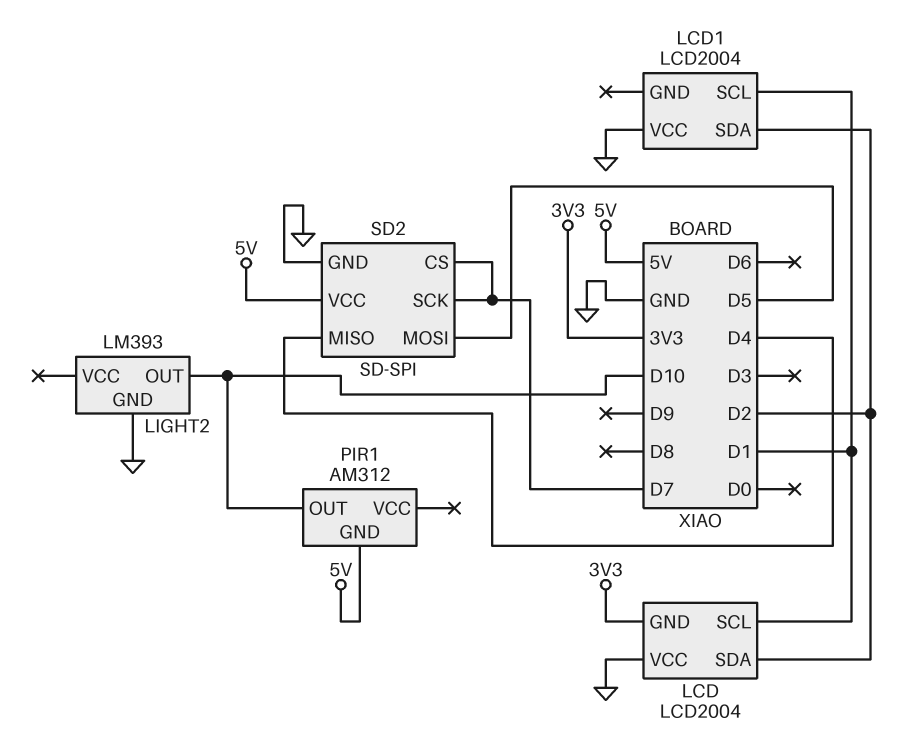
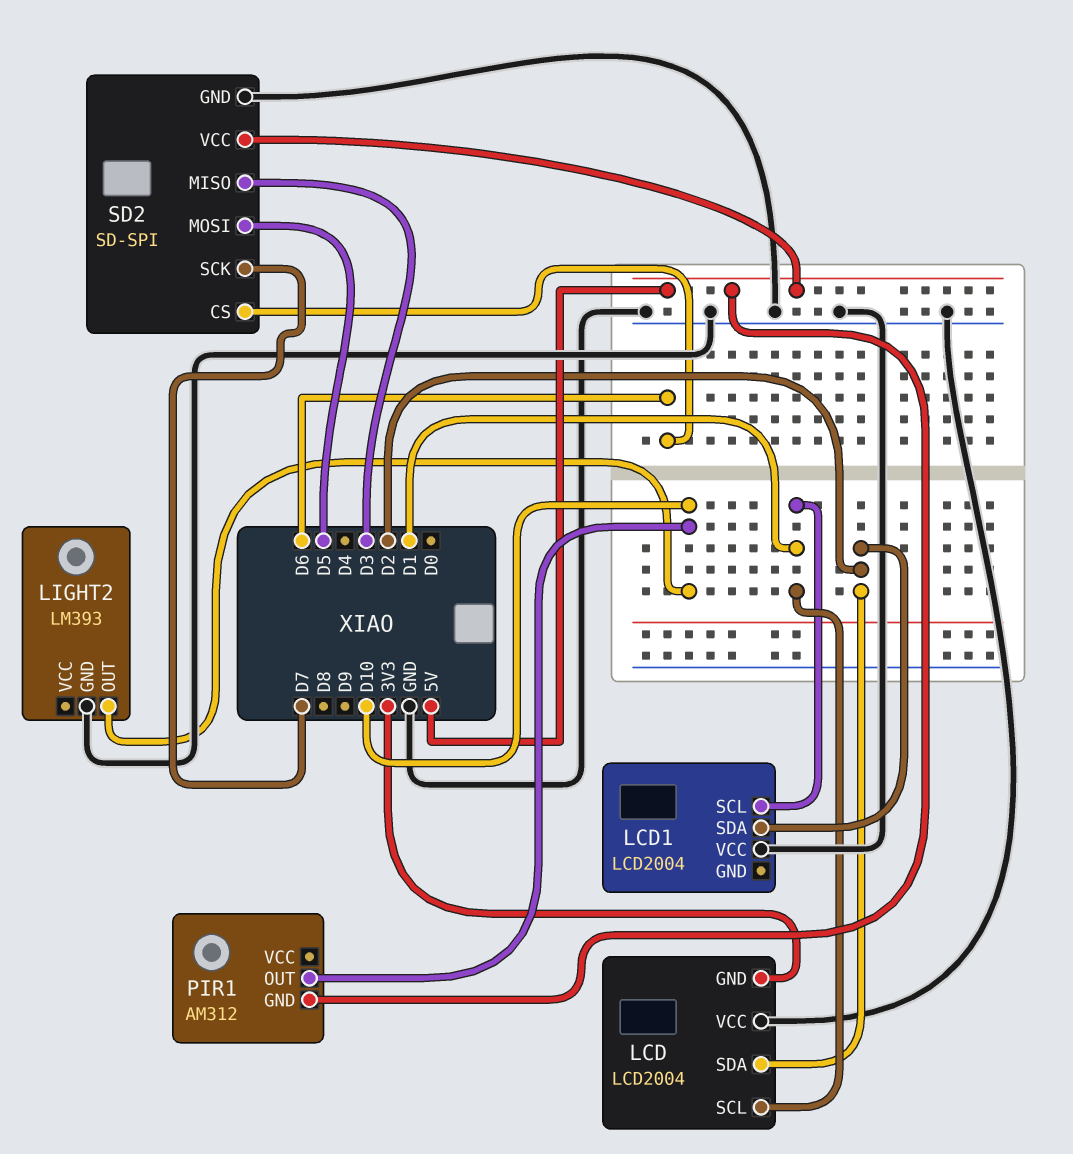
SD2 pin CS: D7 -> D6
SD2 pin MISO: D4 -> D3

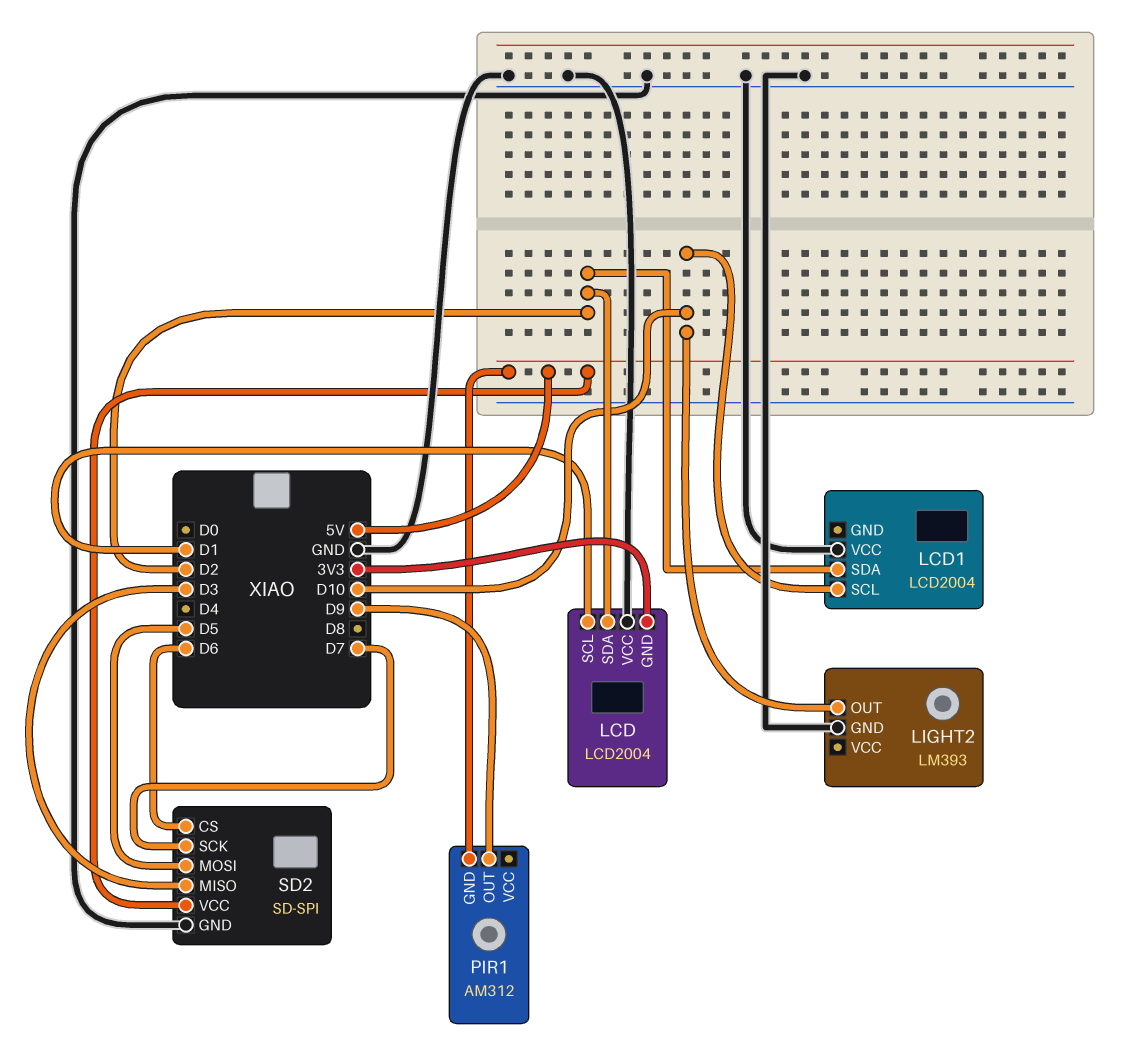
LCD1 pin SCL: D1 -> D10
PIR1 pin OUT: D10 -> D9

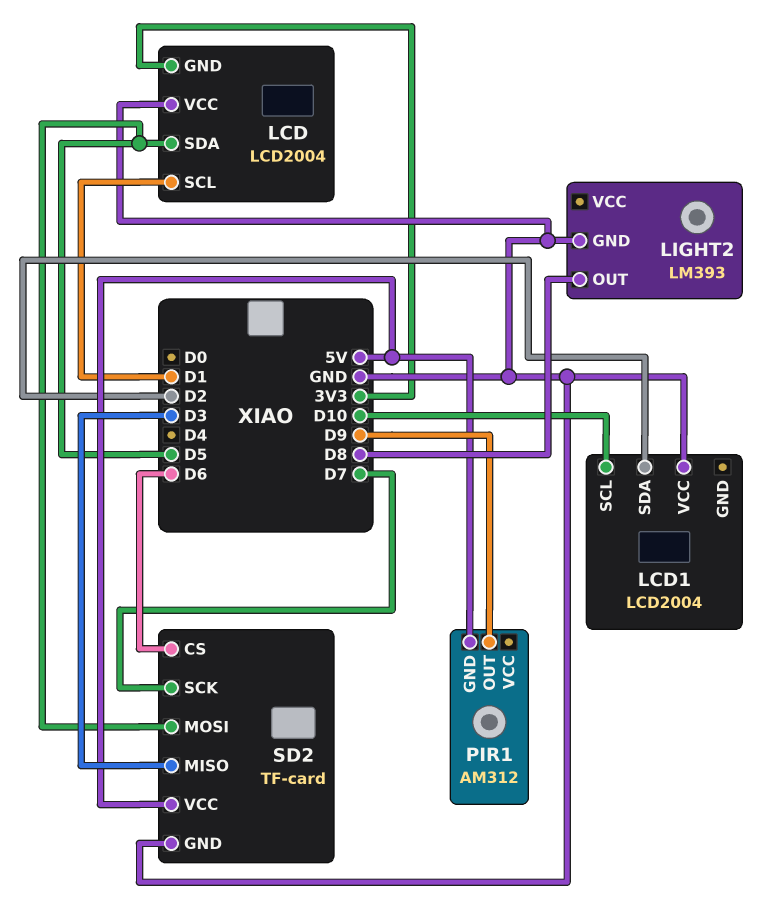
LCD pin SDA: D2 -> D5
LIGHT2 pin OUT: D10 -> D8
SD2: SD-SPI -> TF-card

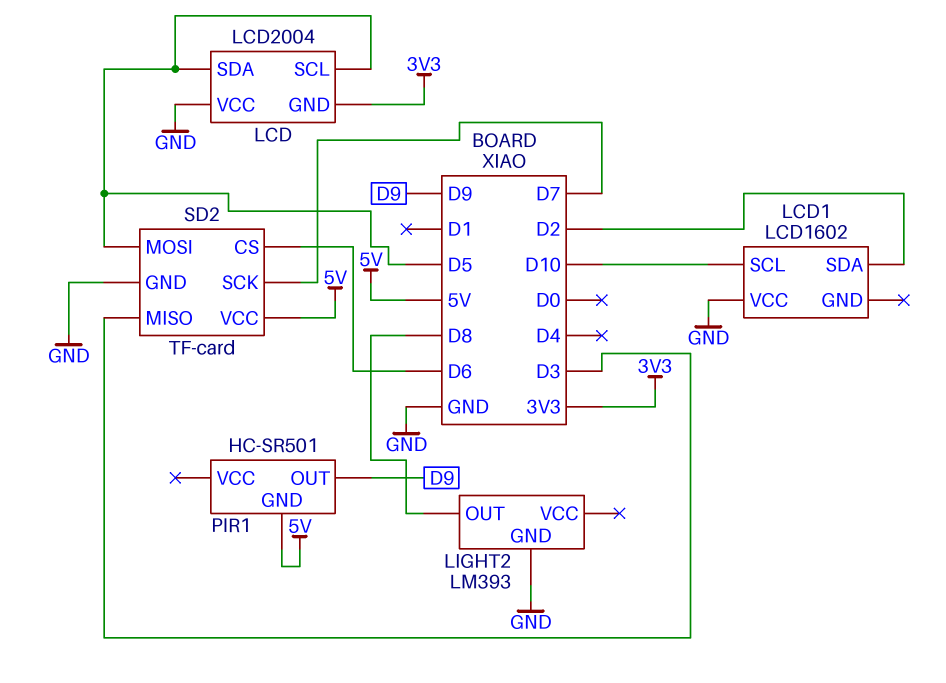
LCD pin SCL: D1 -> D5
LCD1: LCD2004 -> LCD1602
PIR1: AM312 -> HC-SR501

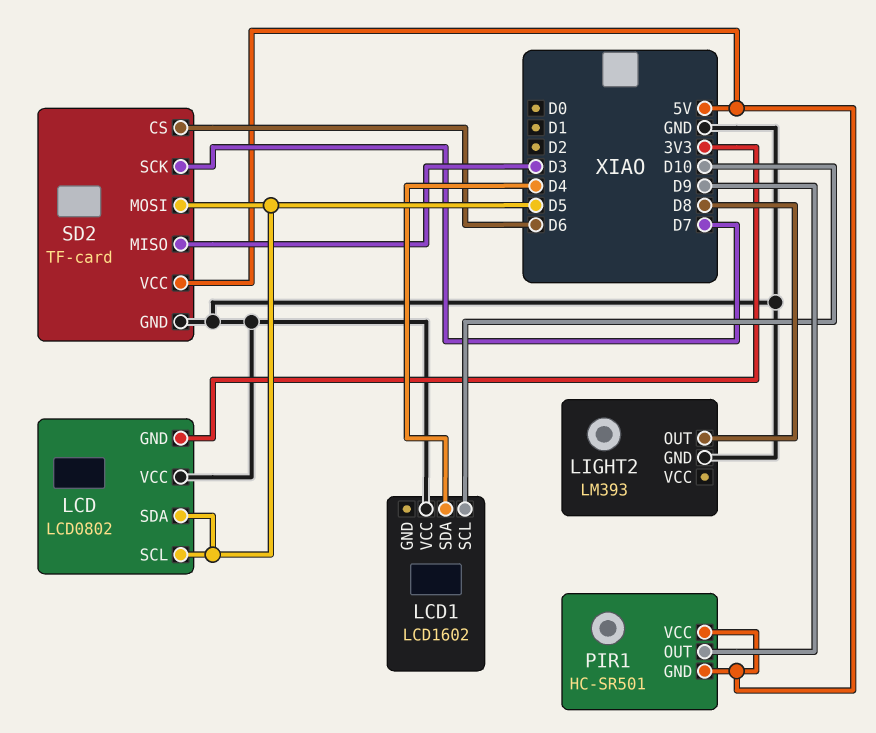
LCD: LCD2004 -> LCD0802
LCD1 pin SDA: D2 -> D4
PIR1 pin VCC: none -> 5V

